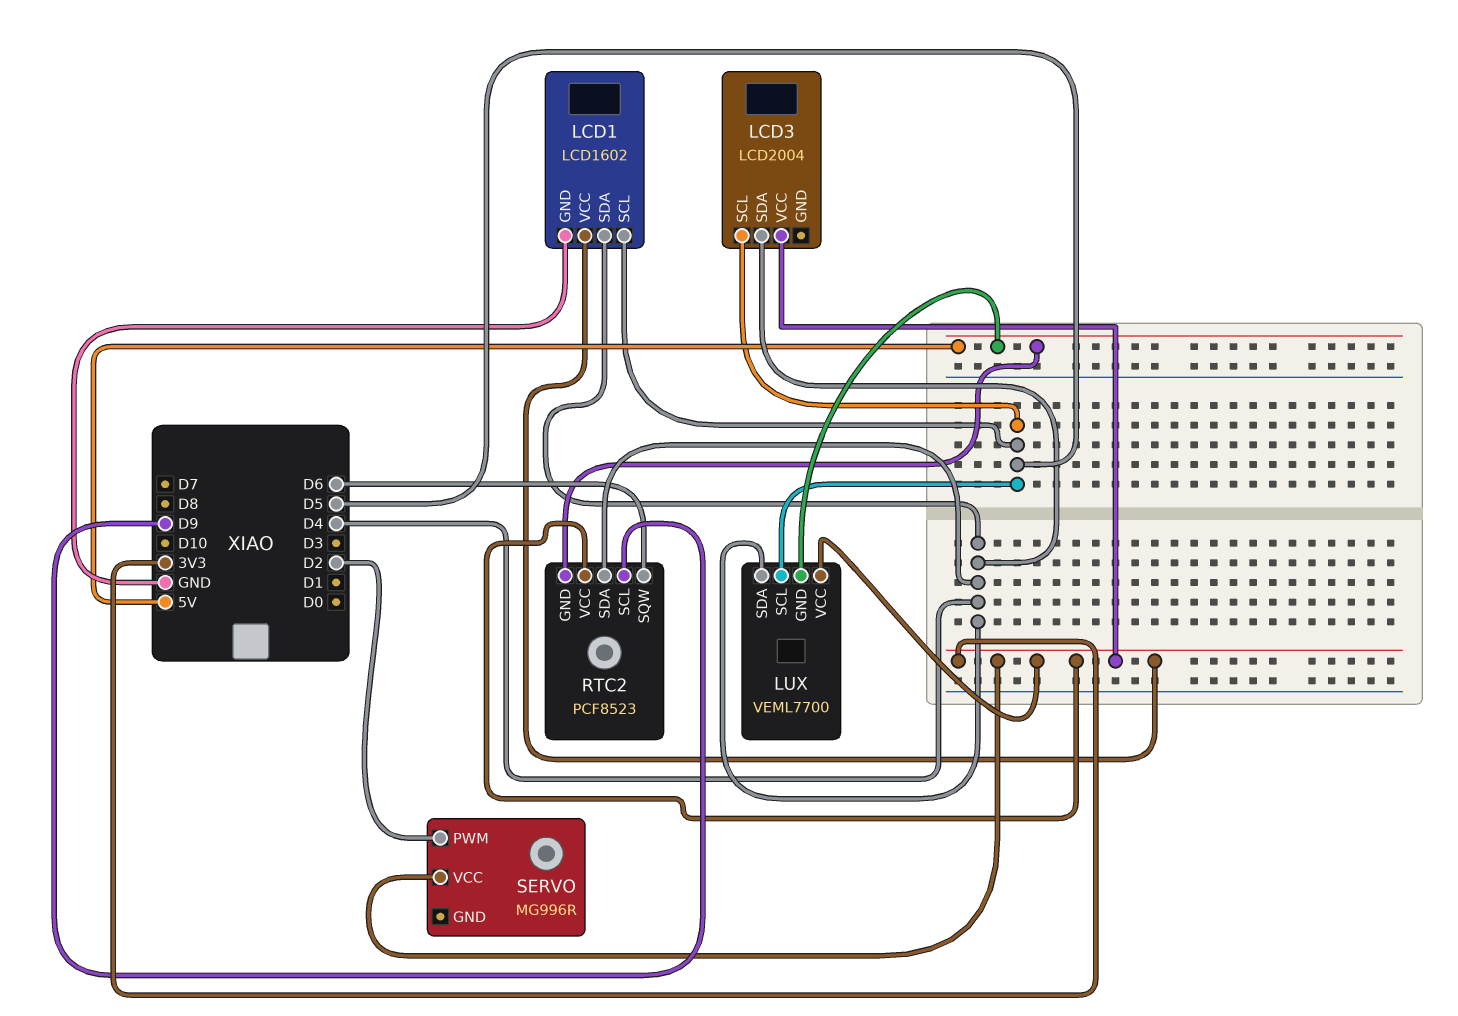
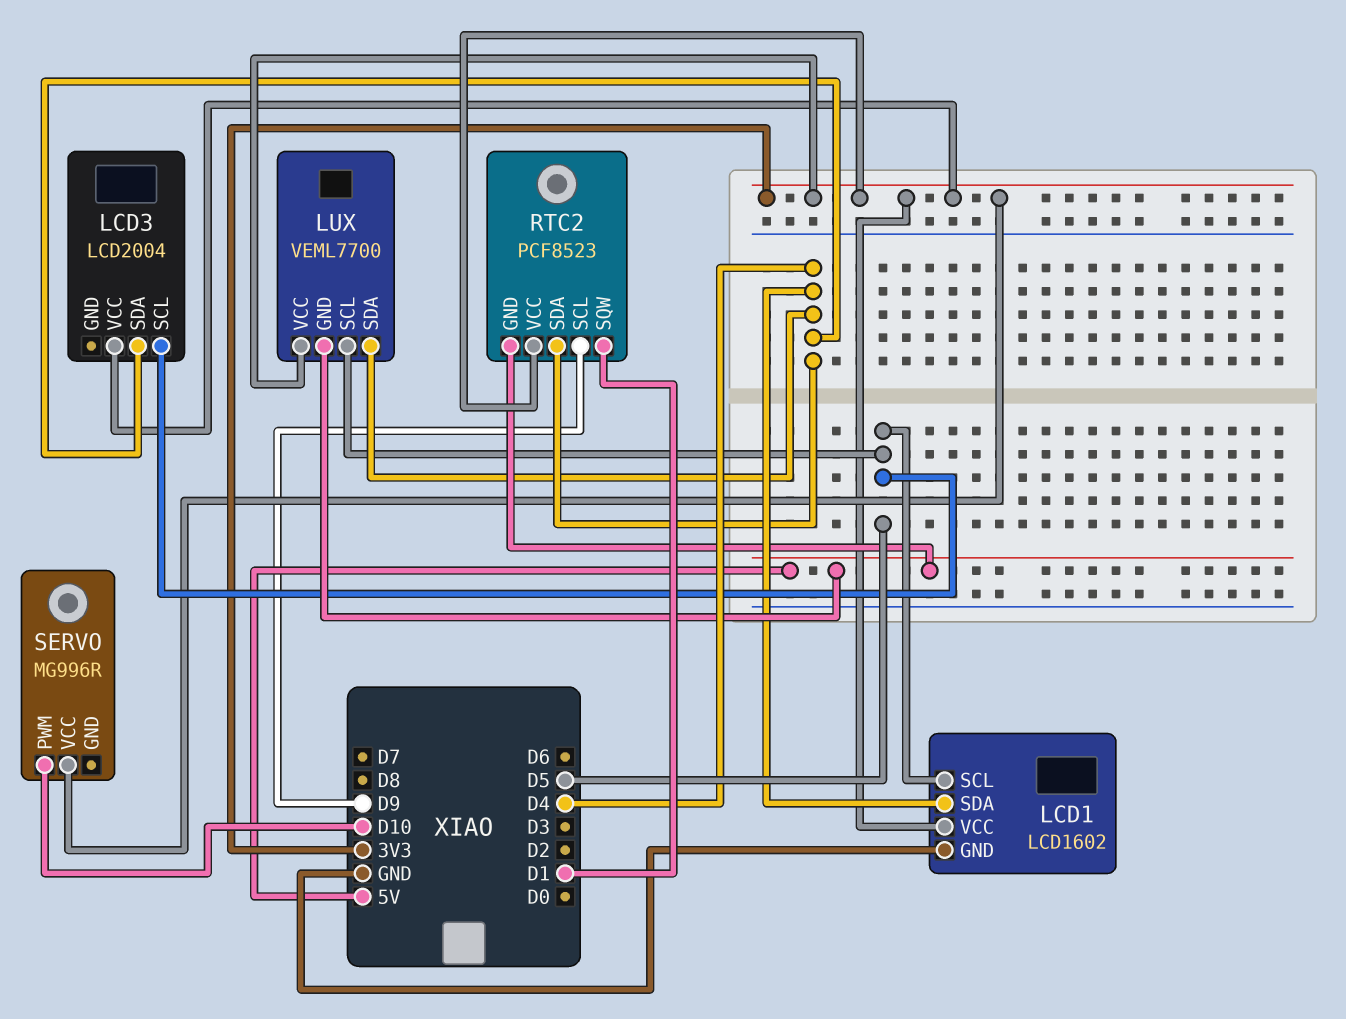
RTC2 pin SQW: D6 -> D1
SERVO pin PWM: D2 -> D10

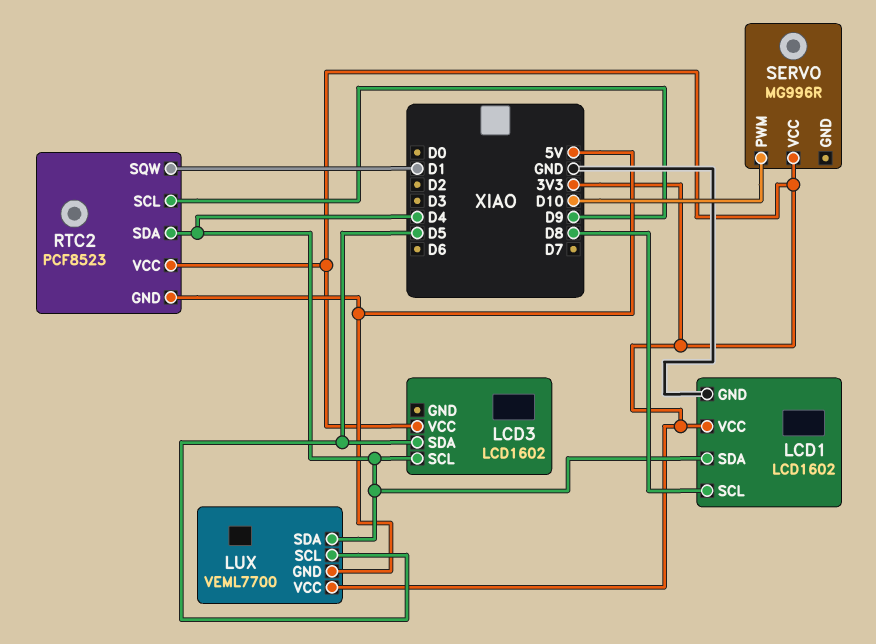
LCD1 pin SCL: D5 -> D8
LCD3: LCD2004 -> LCD1602
LCD3 pin SCL: D5 -> D4
LCD3 pin SDA: D4 -> D5

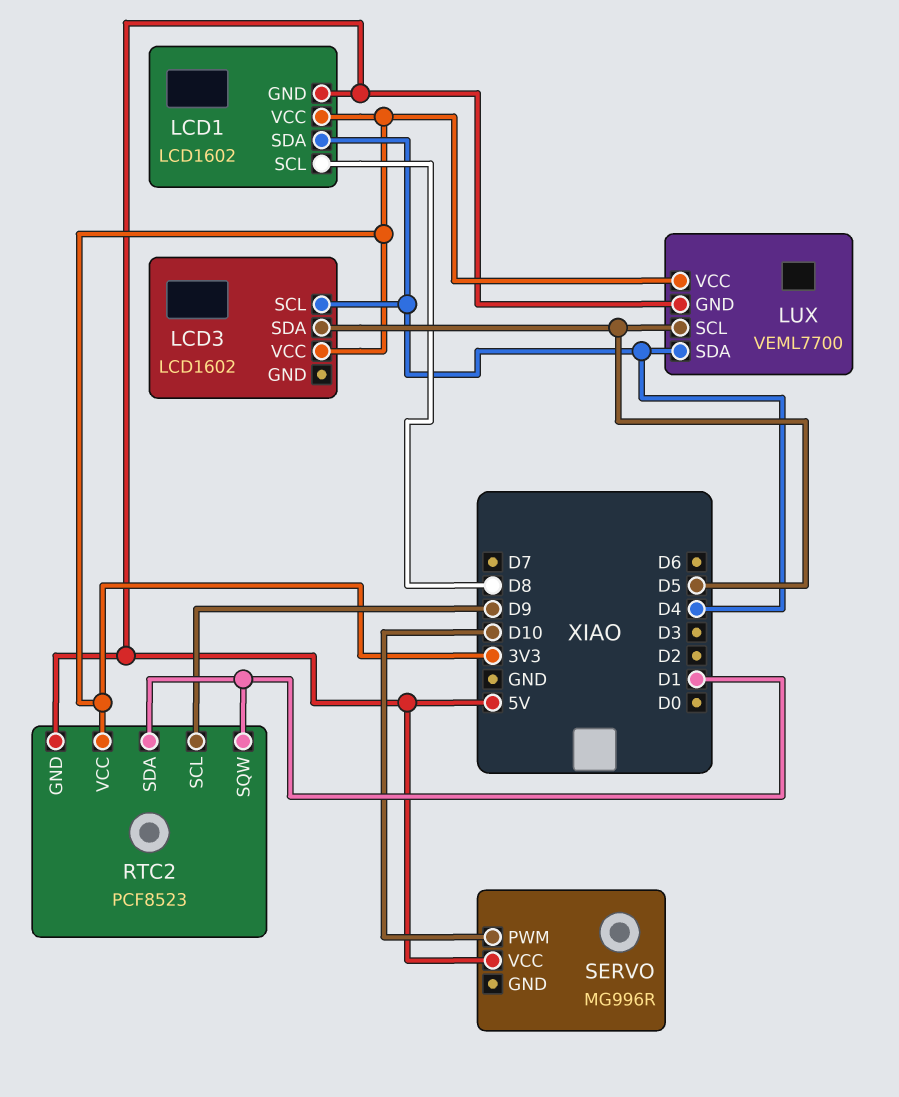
LCD1 pin GND: GND -> 5V
RTC2 pin SDA: D4 -> D1
SERVO pin VCC: 3V3 -> 5V

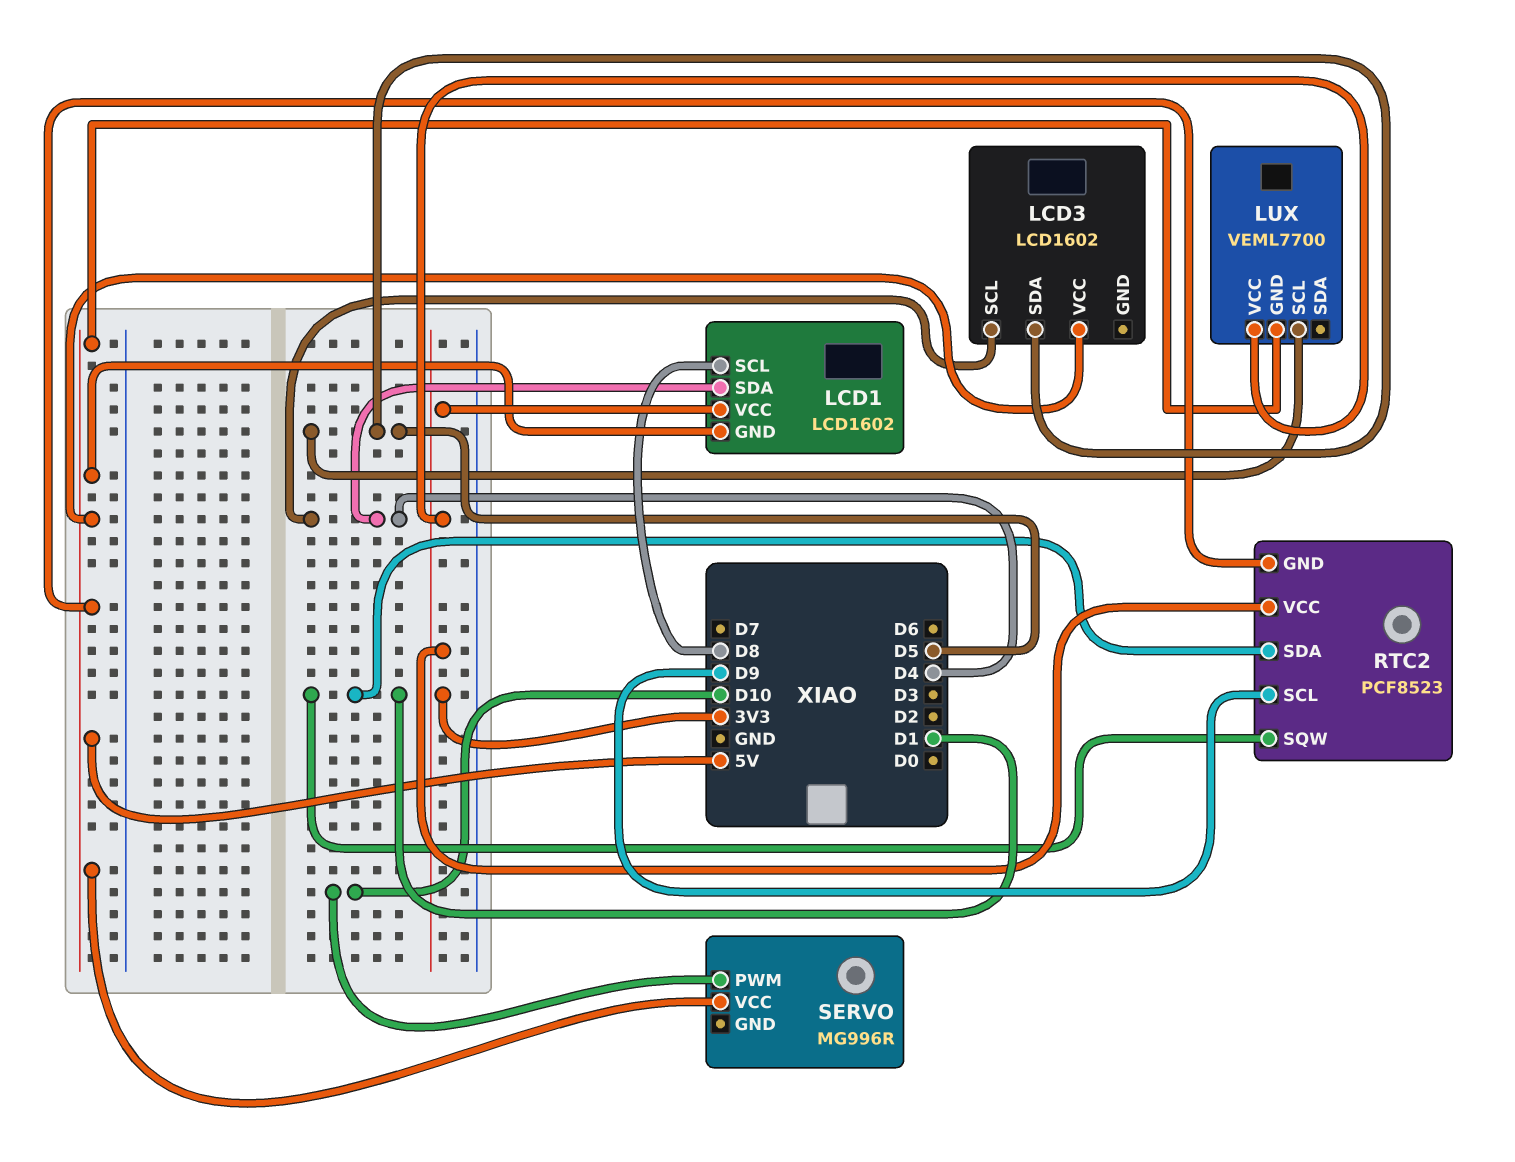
LCD3 pin VCC: 3V3 -> 5V
LUX pin SDA: D4 -> none

